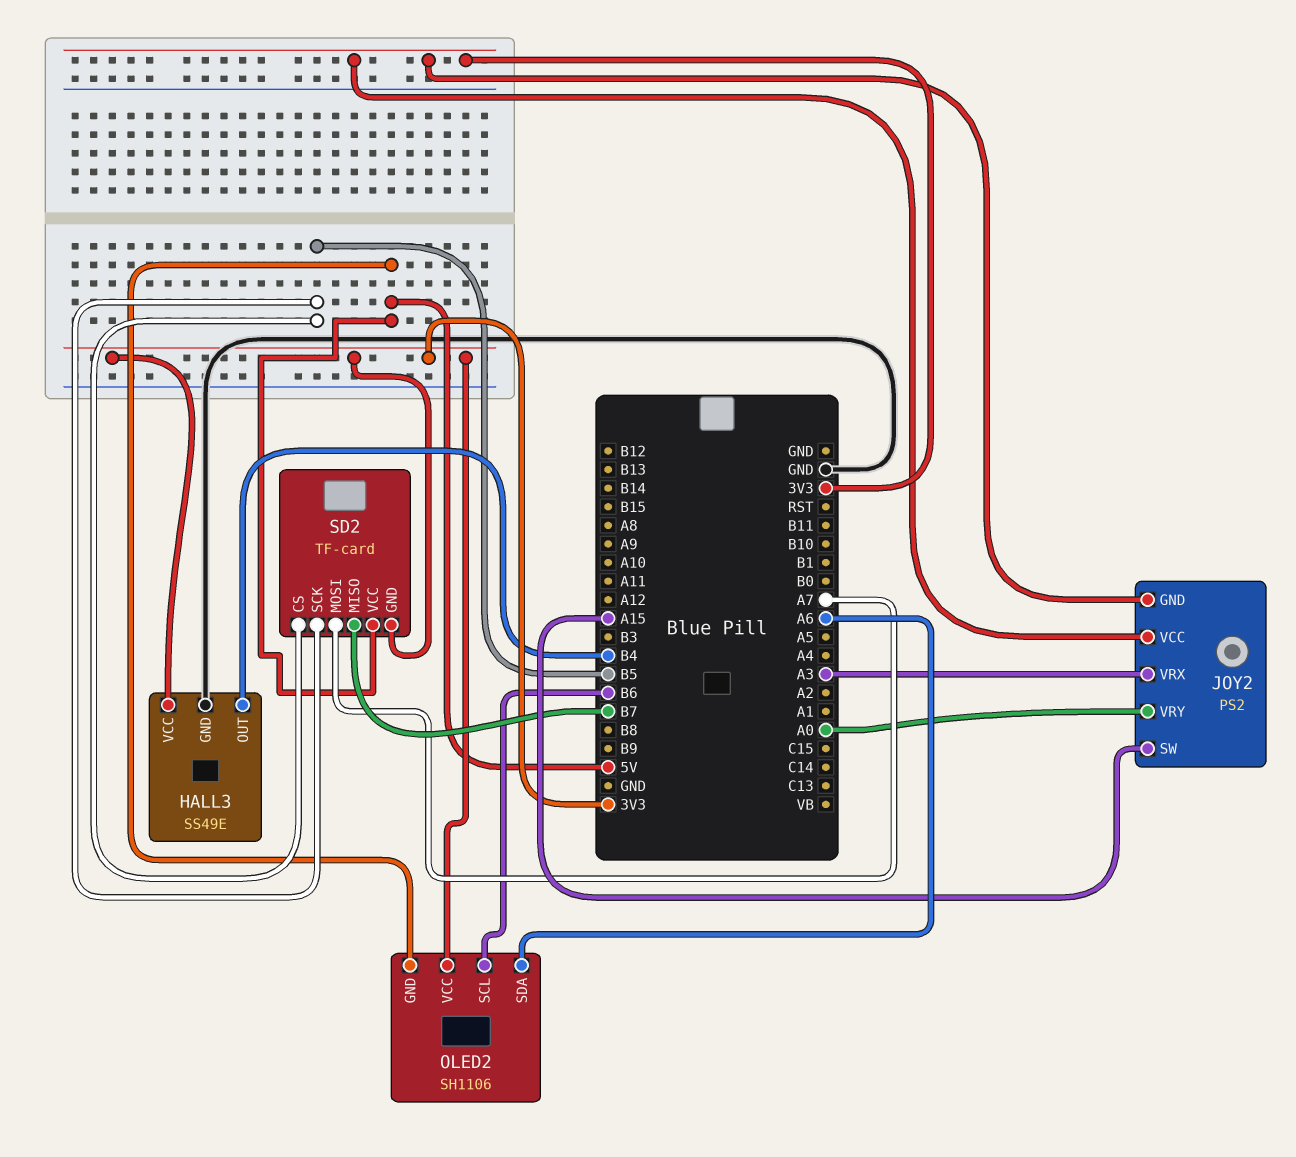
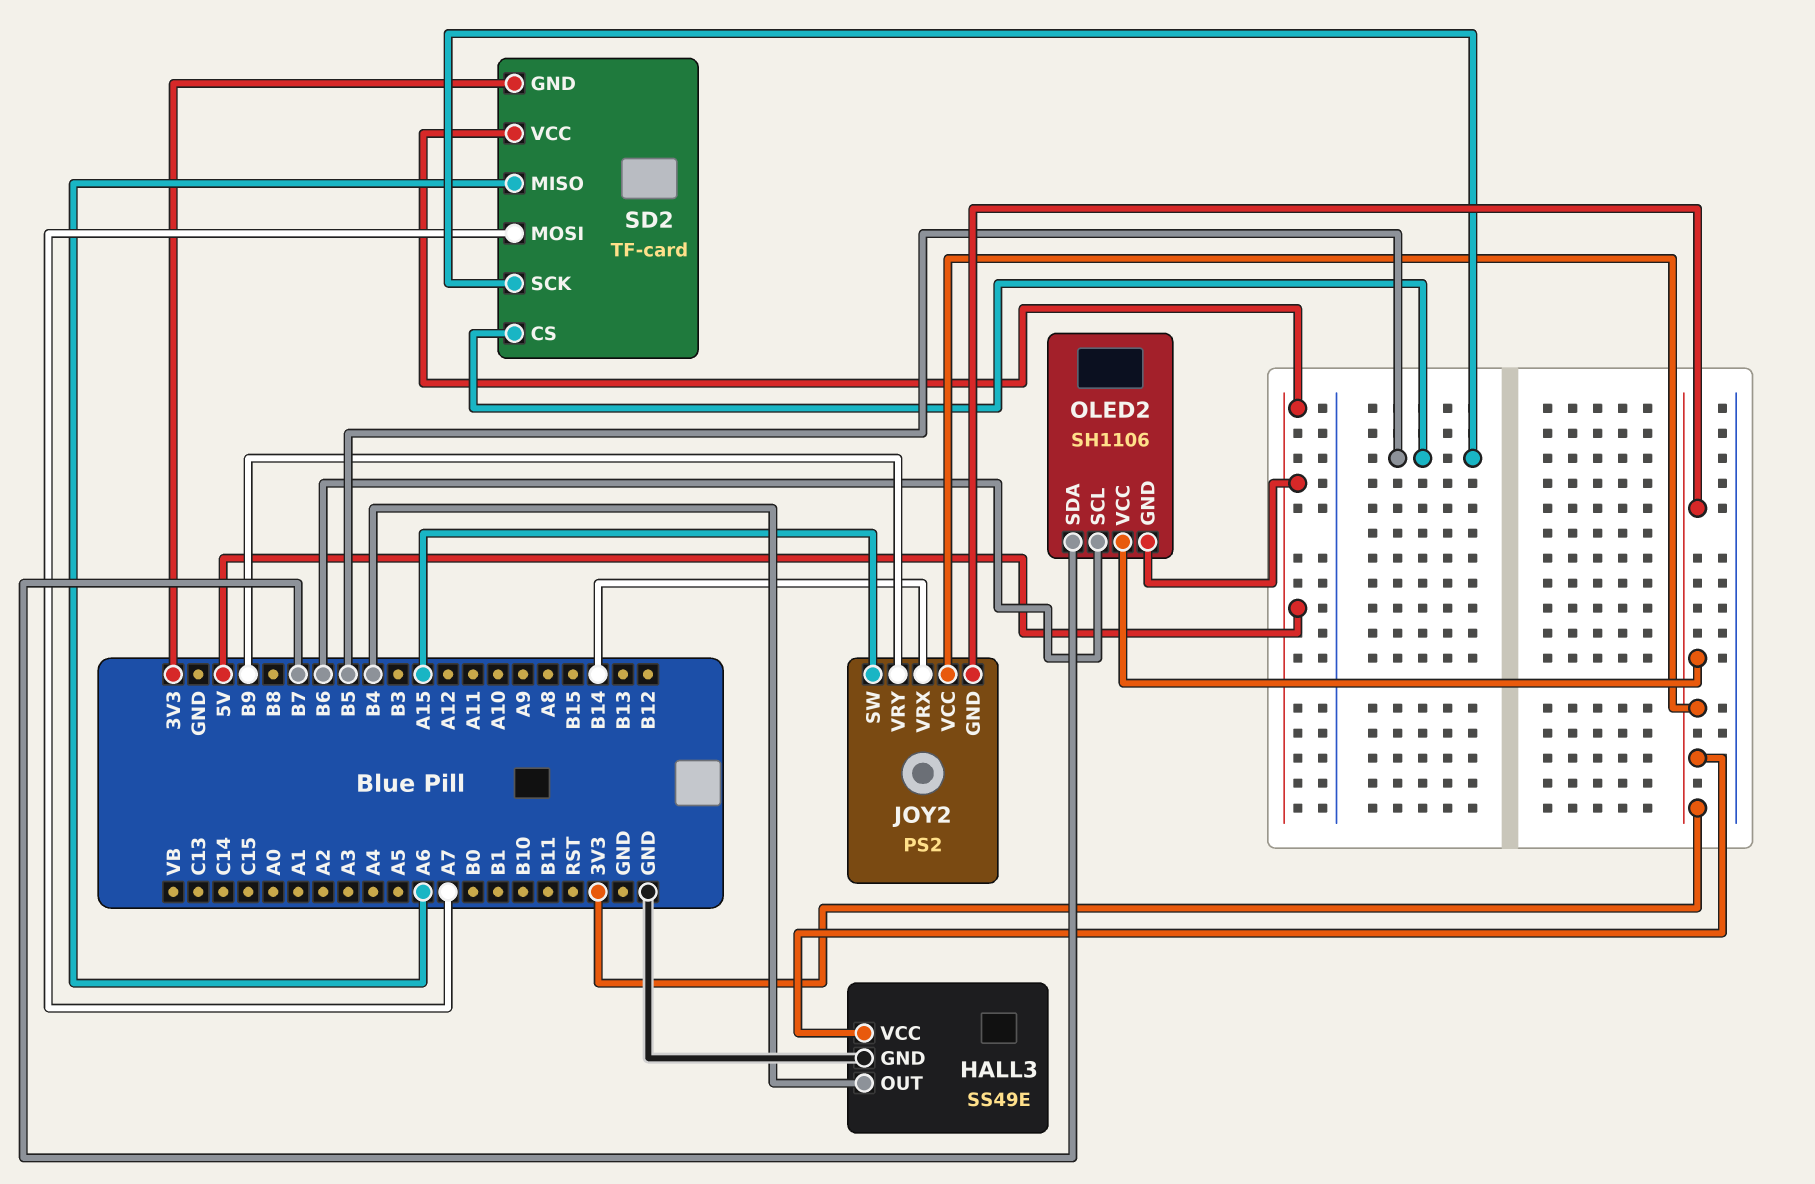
JOY2 pin VRX: A3 -> B14
JOY2 pin VRY: A0 -> B9
OLED2 pin SDA: A6 -> B7
SD2 pin MISO: B7 -> A6

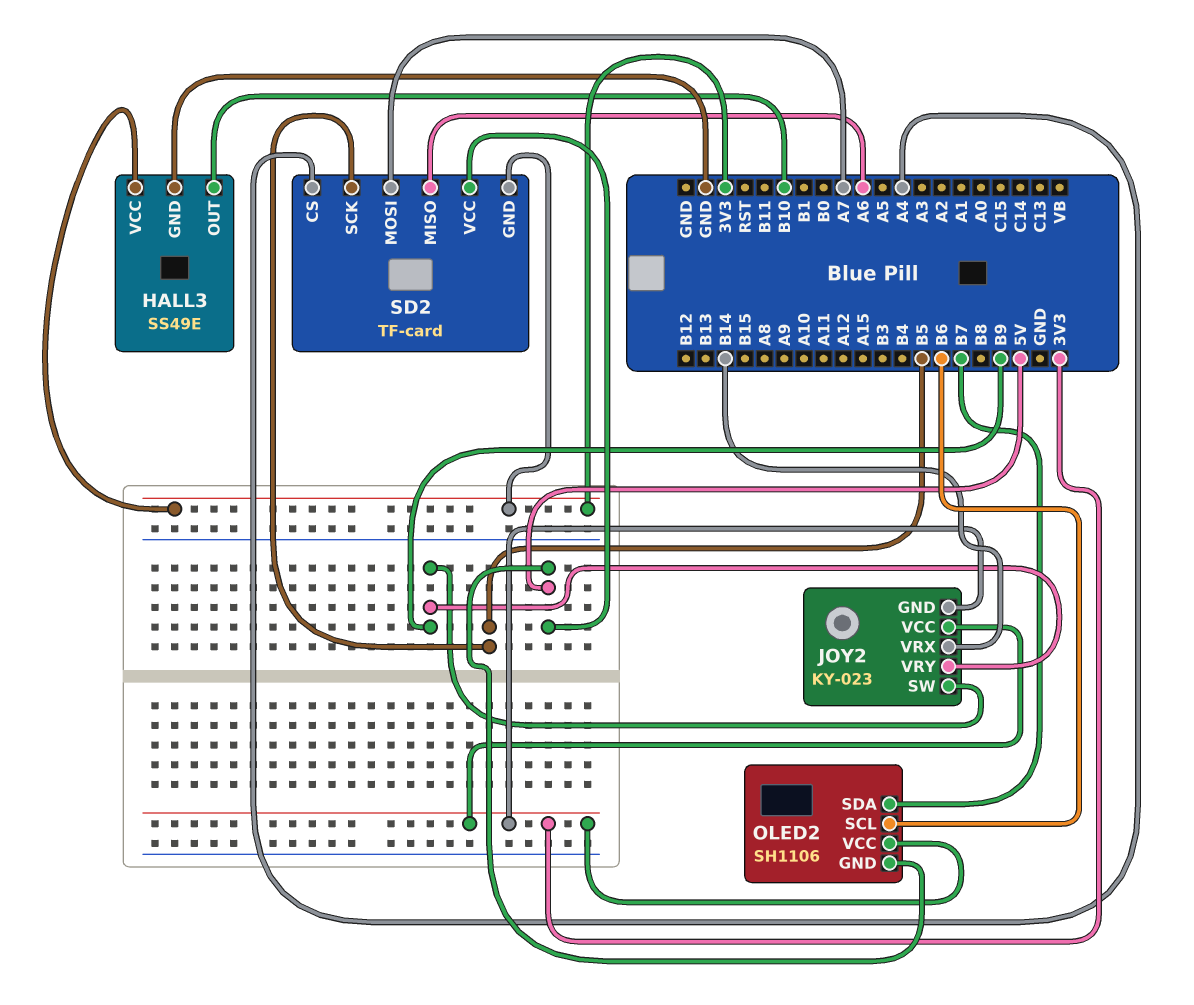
HALL3 pin OUT: B4 -> B10
JOY2: PS2 -> KY-023
JOY2 pin SW: A15 -> B9
SD2 pin CS: B5 -> A4

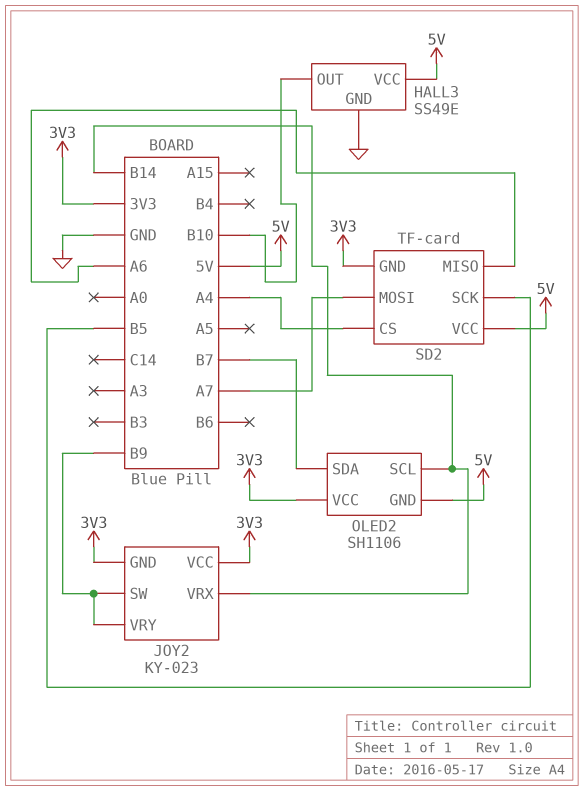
HALL3 pin VCC: 3V3 -> 5V
OLED2 pin SCL: B6 -> B14

